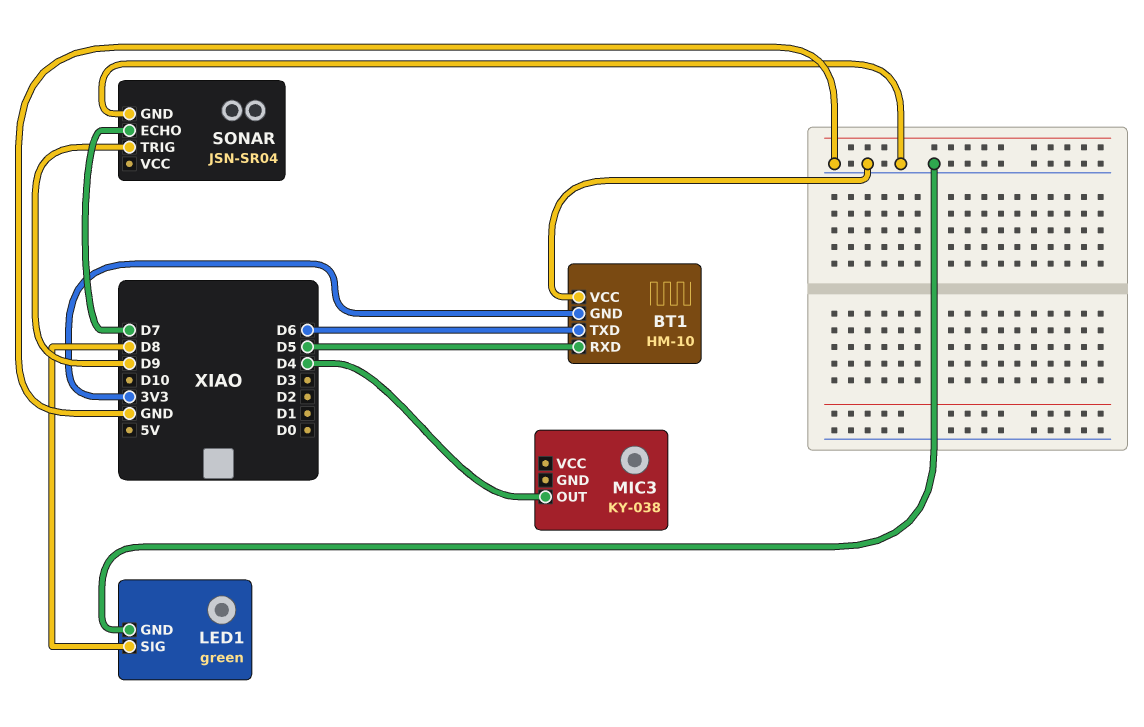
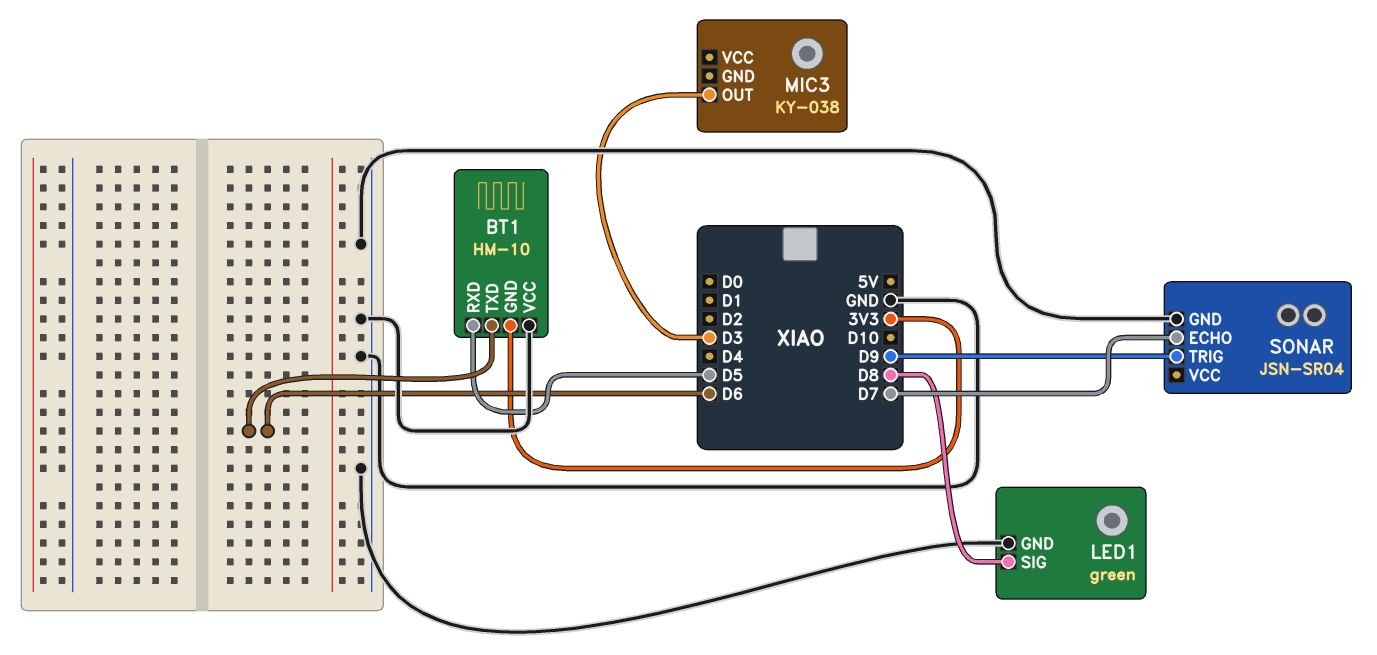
MIC3 pin OUT: D4 -> D3

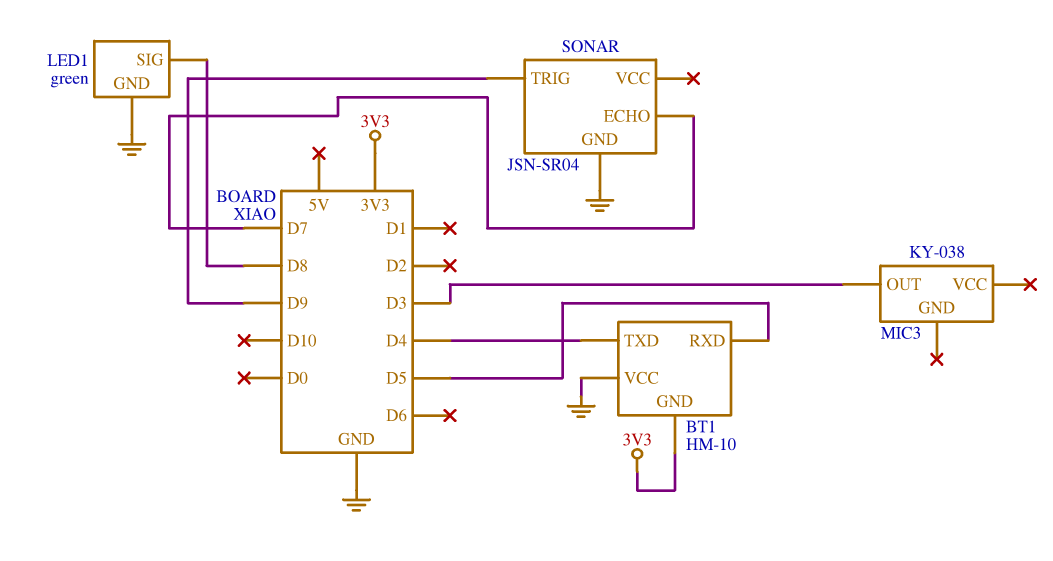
BT1 pin TXD: D6 -> D4

